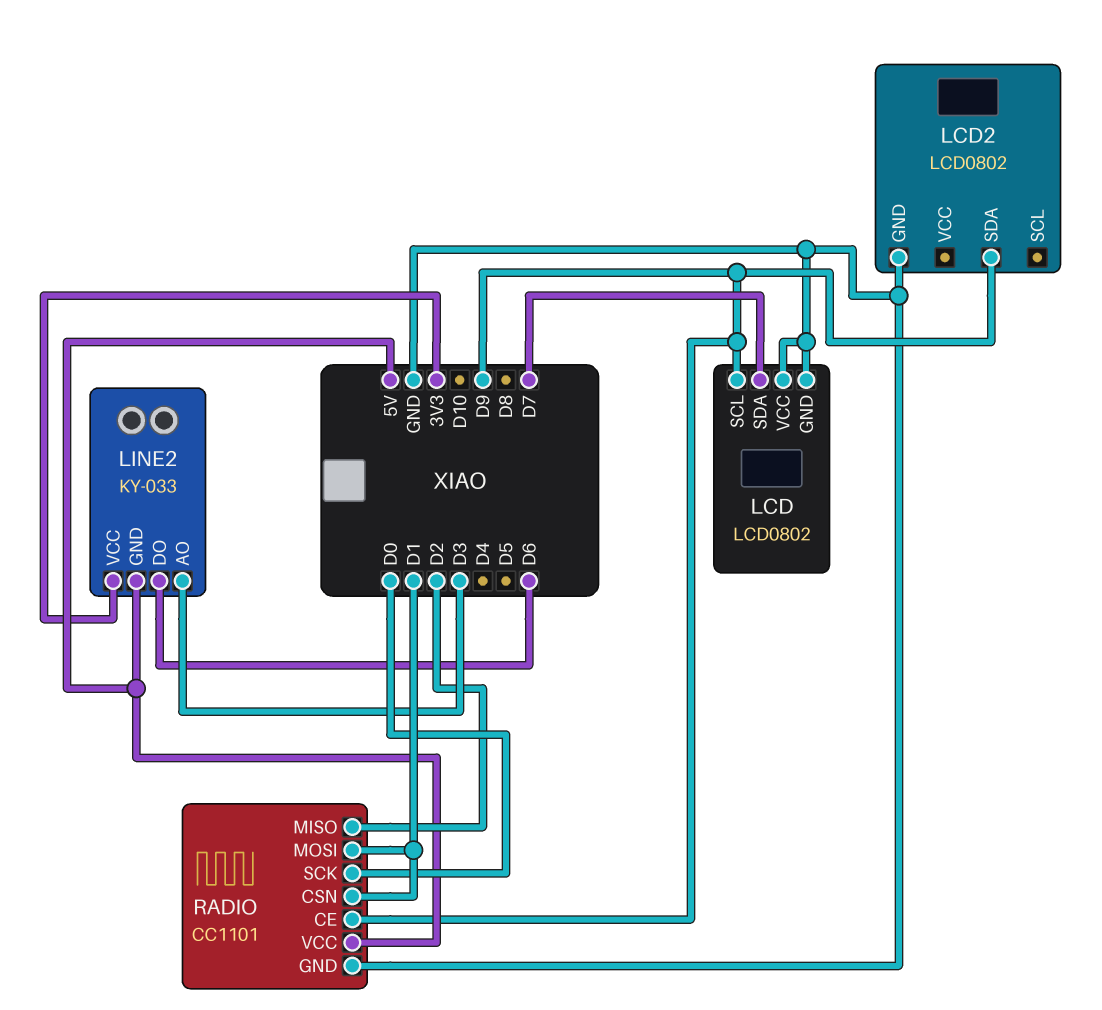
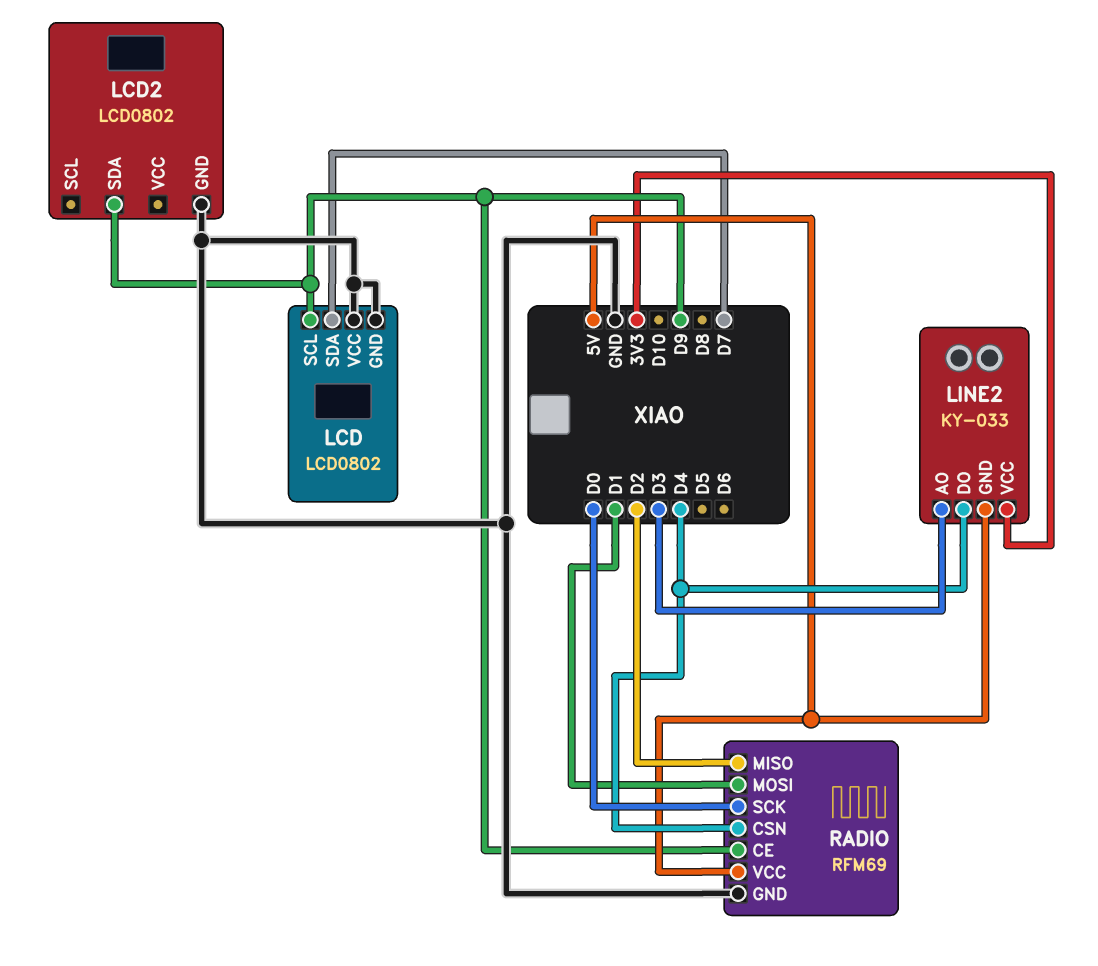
LINE2 pin DO: D6 -> D4
RADIO: CC1101 -> RFM69
RADIO pin CSN: D1 -> D4

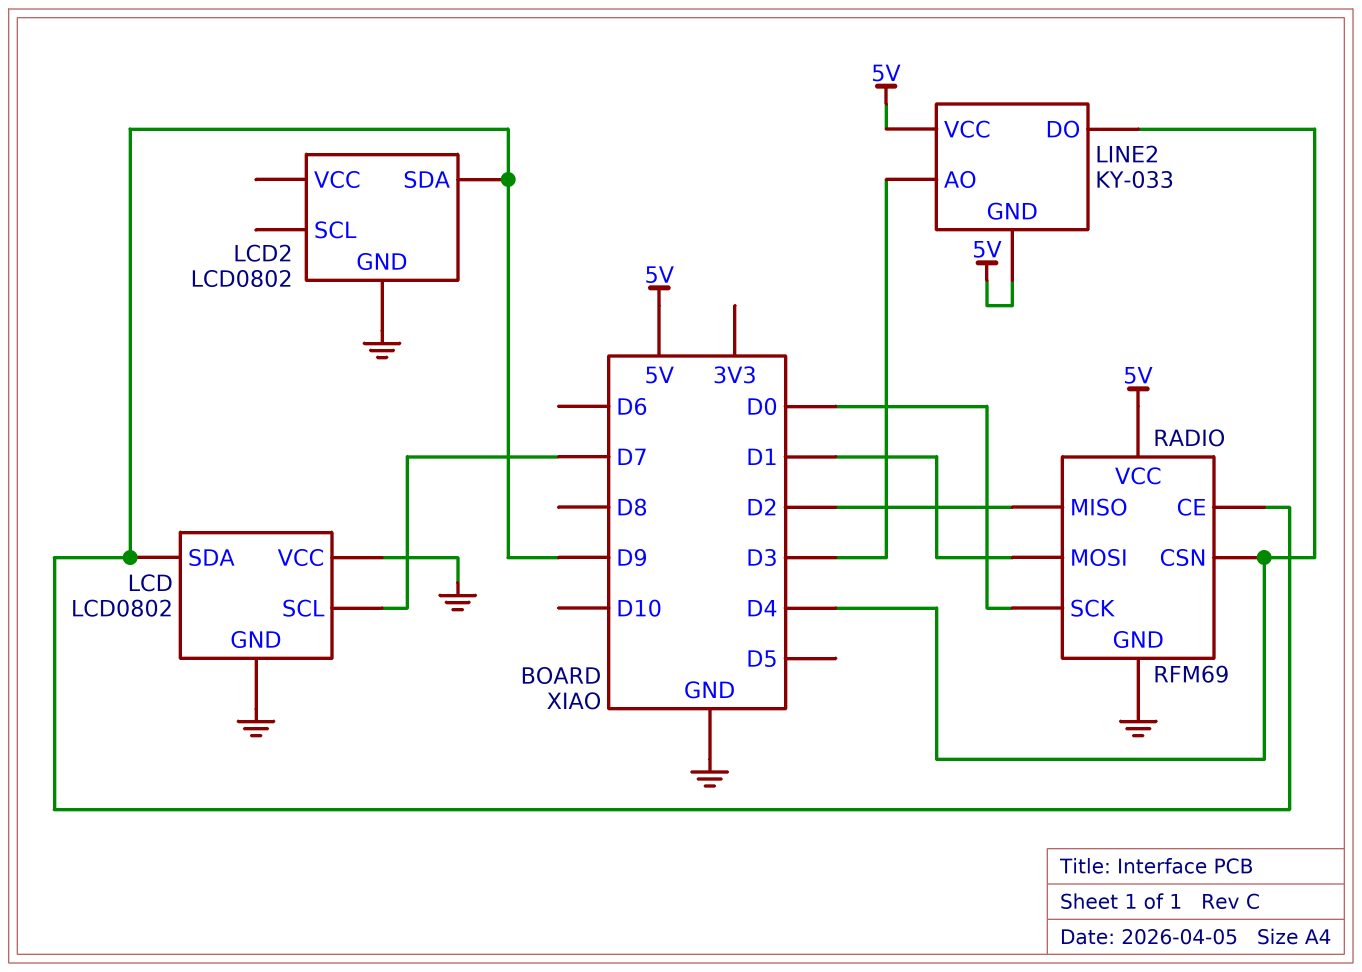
LCD pin SCL: D9 -> D7
LCD pin SDA: D7 -> D9
LINE2 pin VCC: 3V3 -> 5V

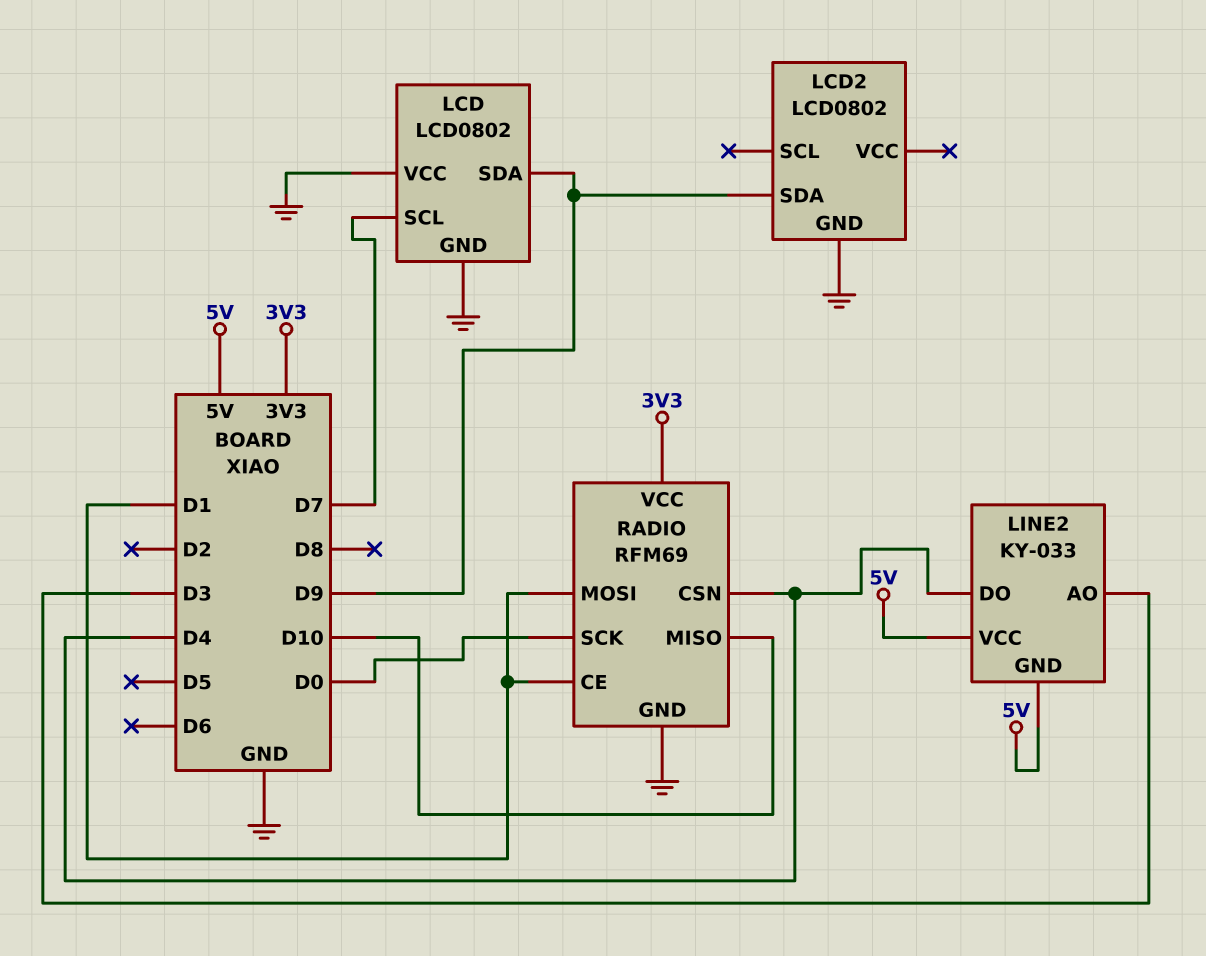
RADIO pin CE: D9 -> D1
RADIO pin MISO: D2 -> D10
RADIO pin VCC: 5V -> 3V3

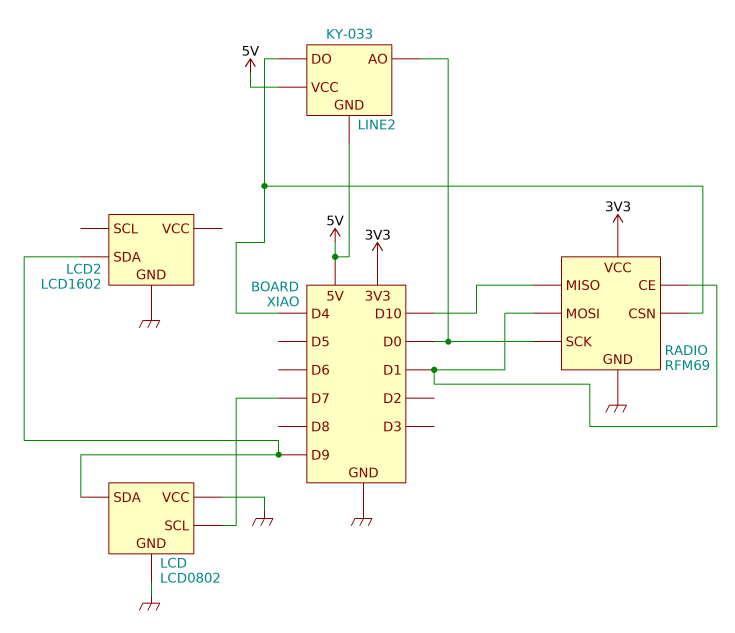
LCD2: LCD0802 -> LCD1602
LINE2 pin AO: D3 -> D0

